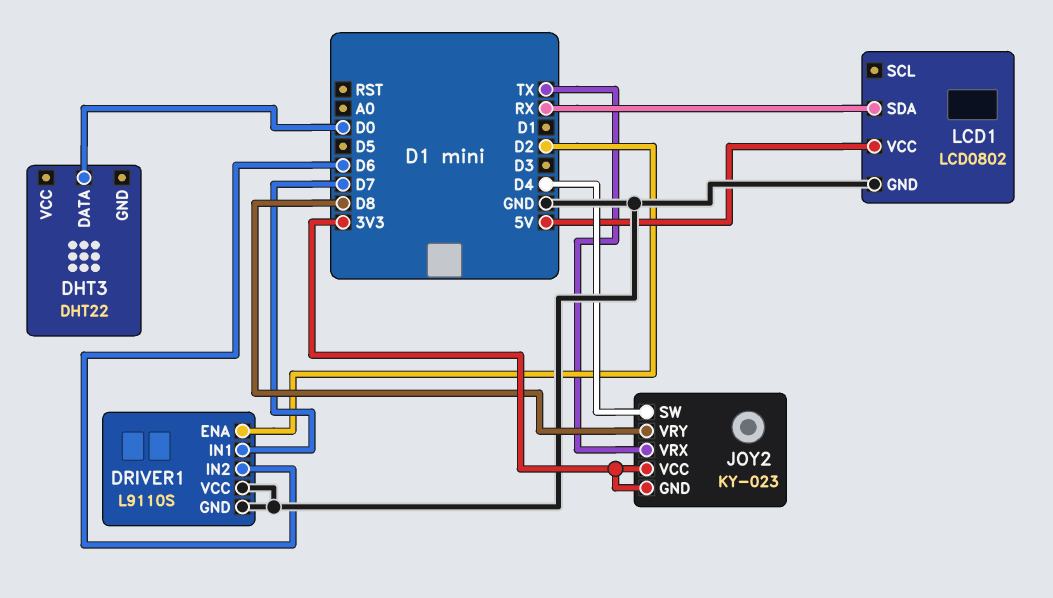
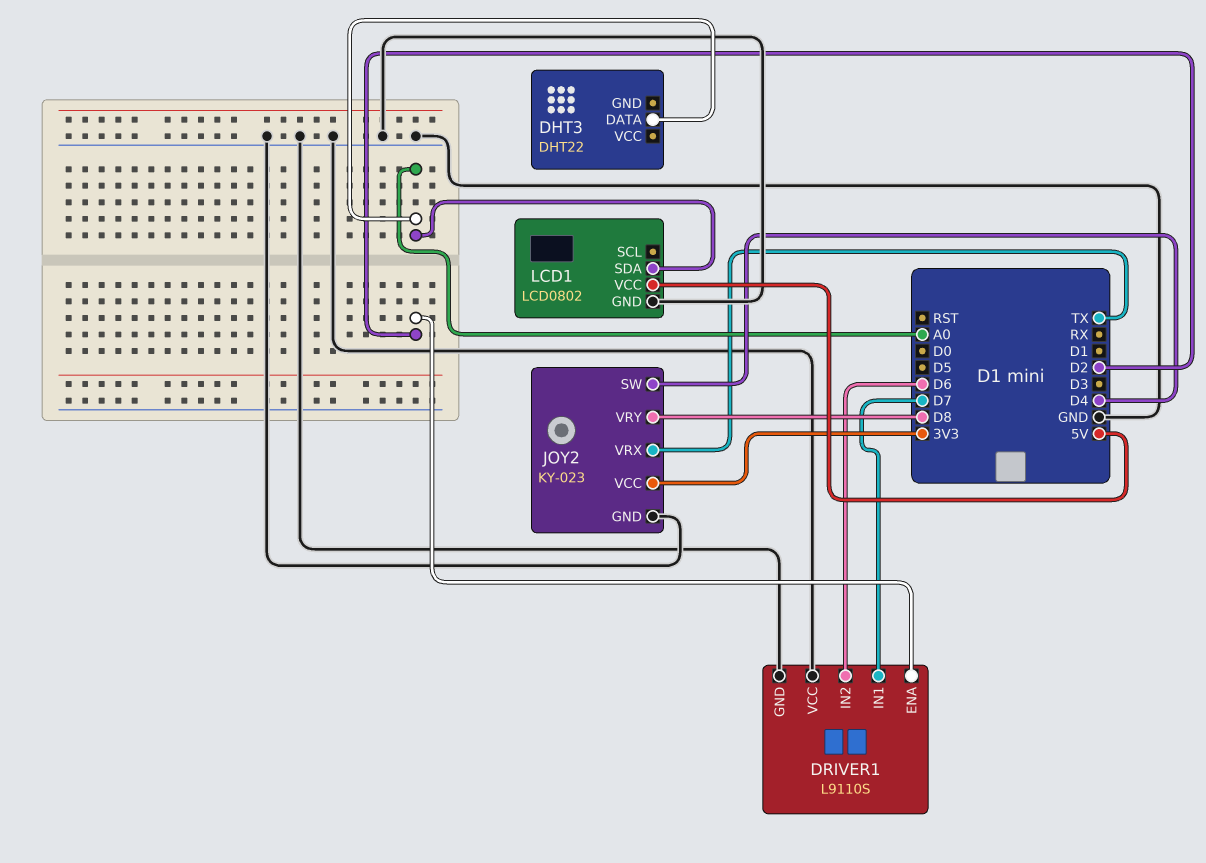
DHT3 pin DATA: D0 -> A0
JOY2 pin GND: 3V3 -> GND
LCD1 pin SDA: RX -> A0

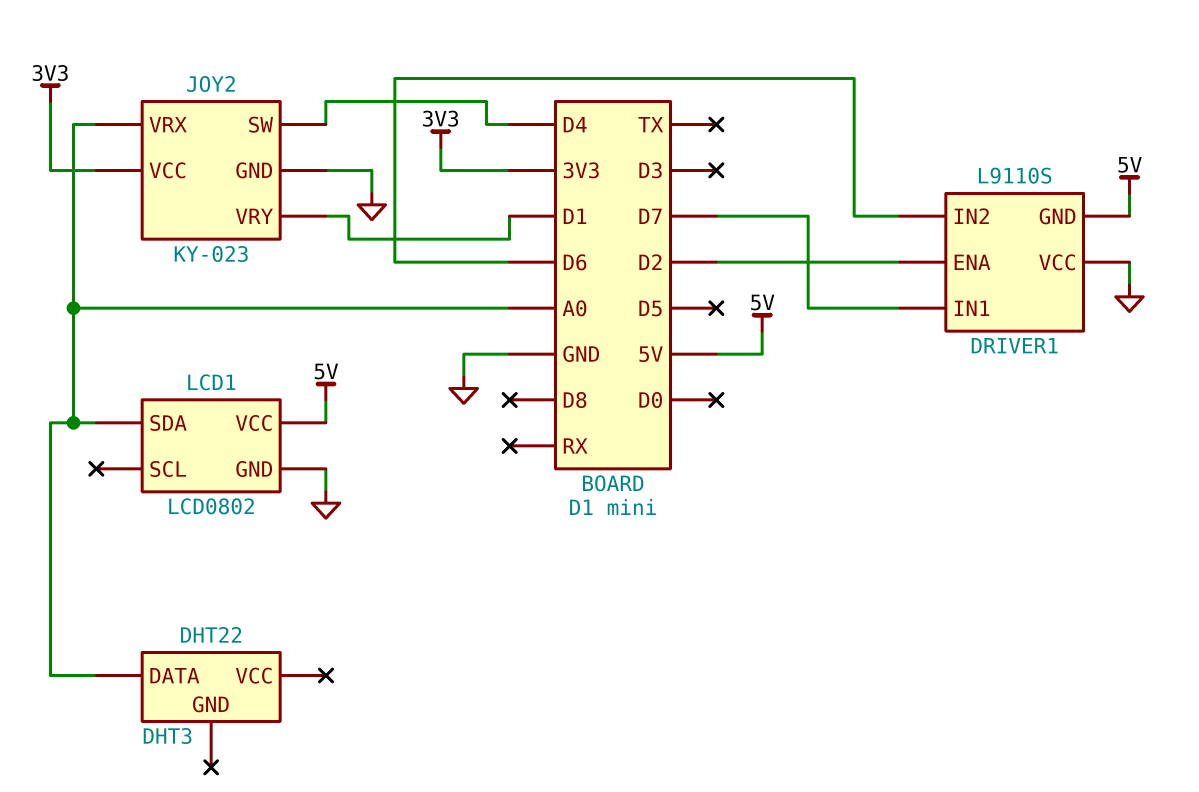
DRIVER1 pin GND: GND -> 5V
JOY2 pin VRX: TX -> A0
JOY2 pin VRY: D8 -> D1

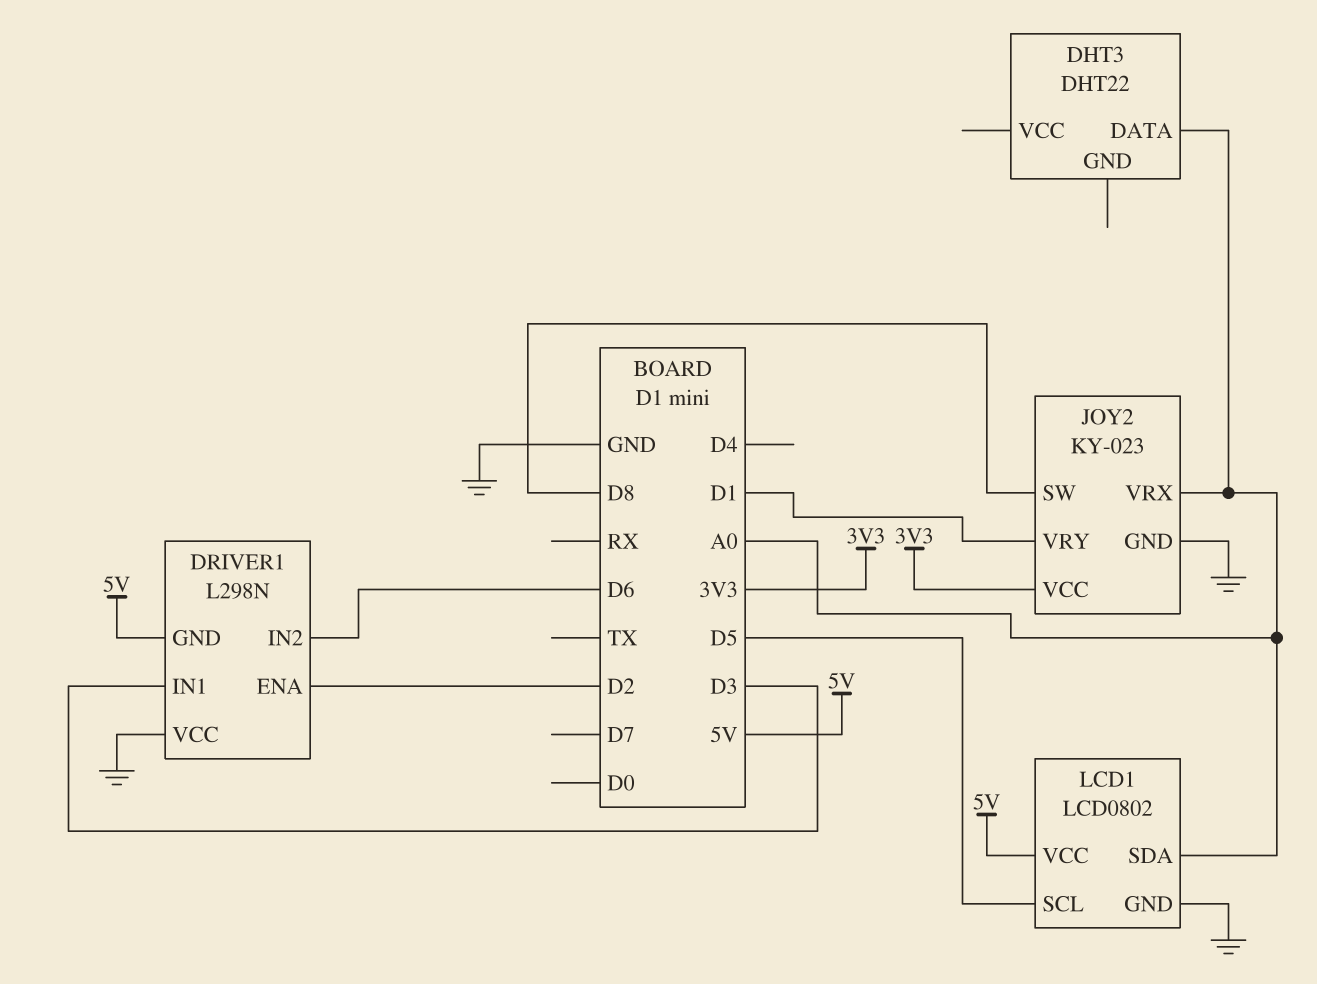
DRIVER1: L9110S -> L298N
DRIVER1 pin IN1: D7 -> D3
JOY2 pin SW: D4 -> D8
LCD1 pin SCL: none -> D5

